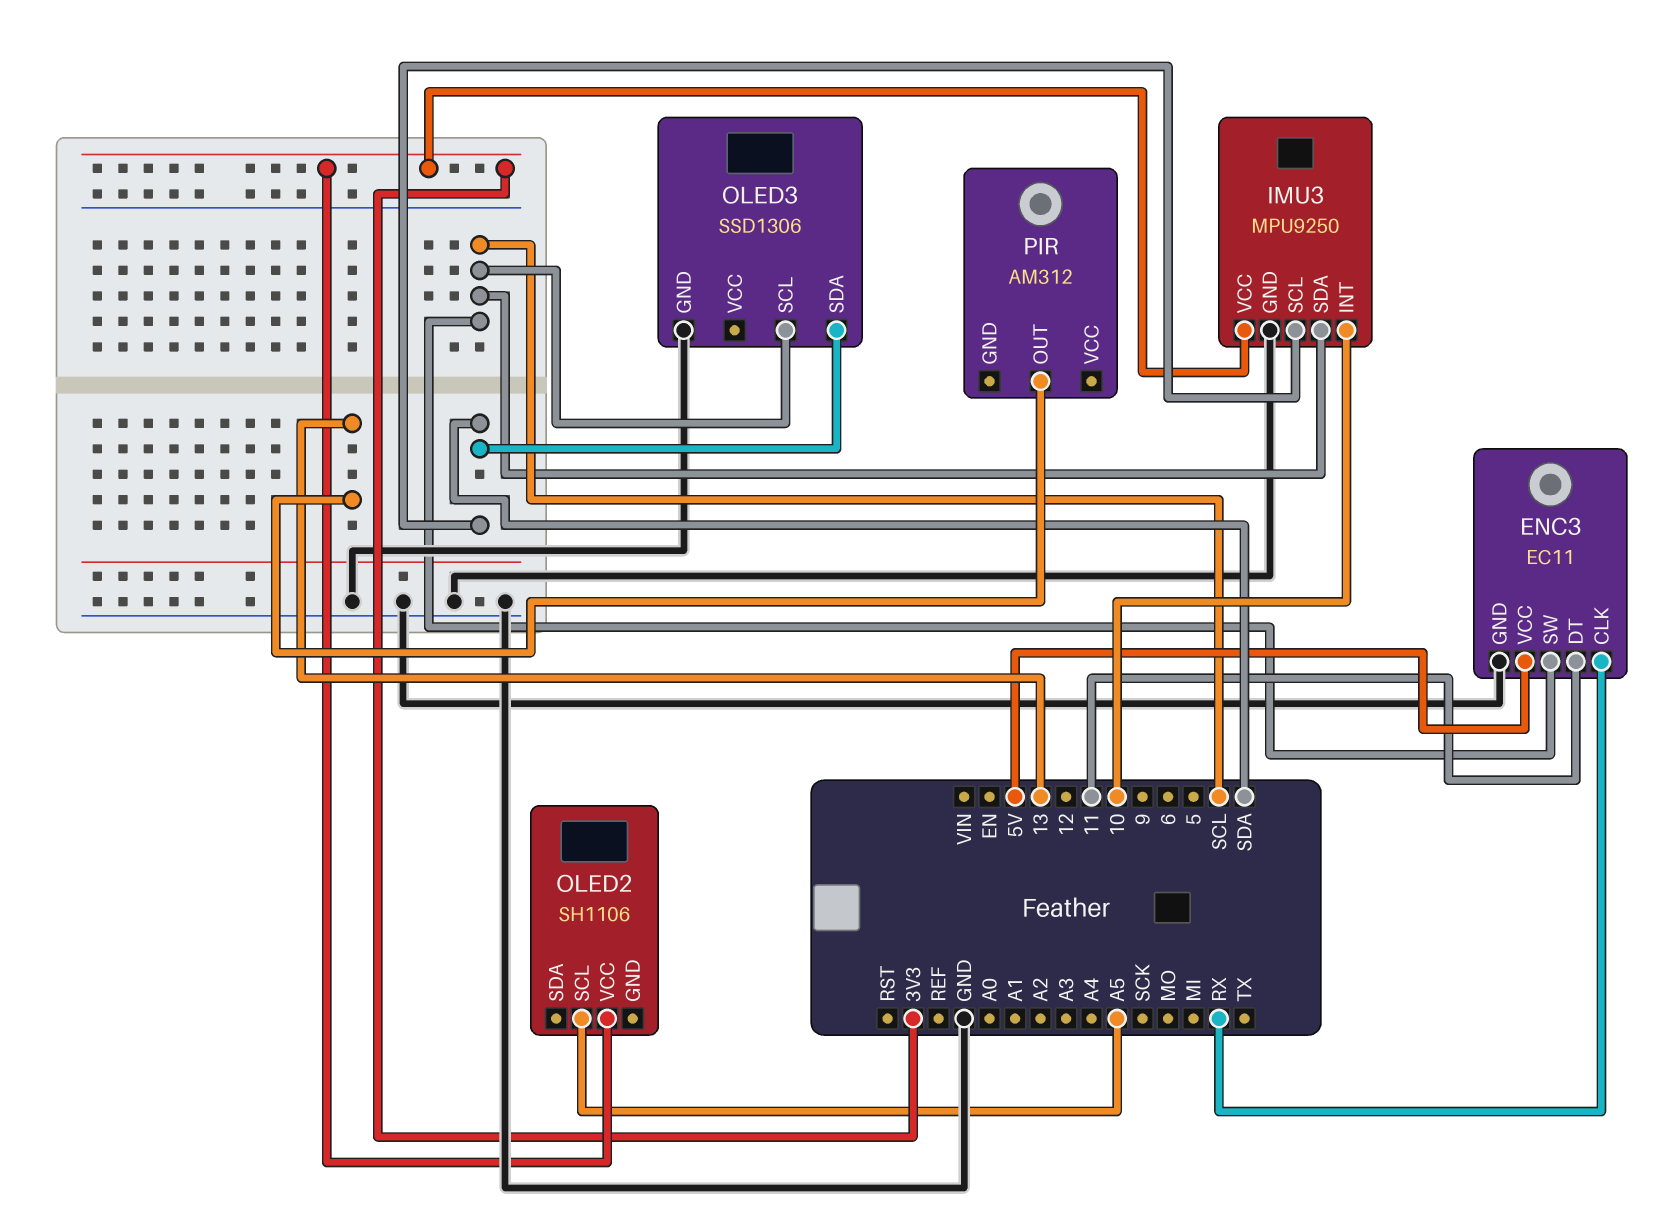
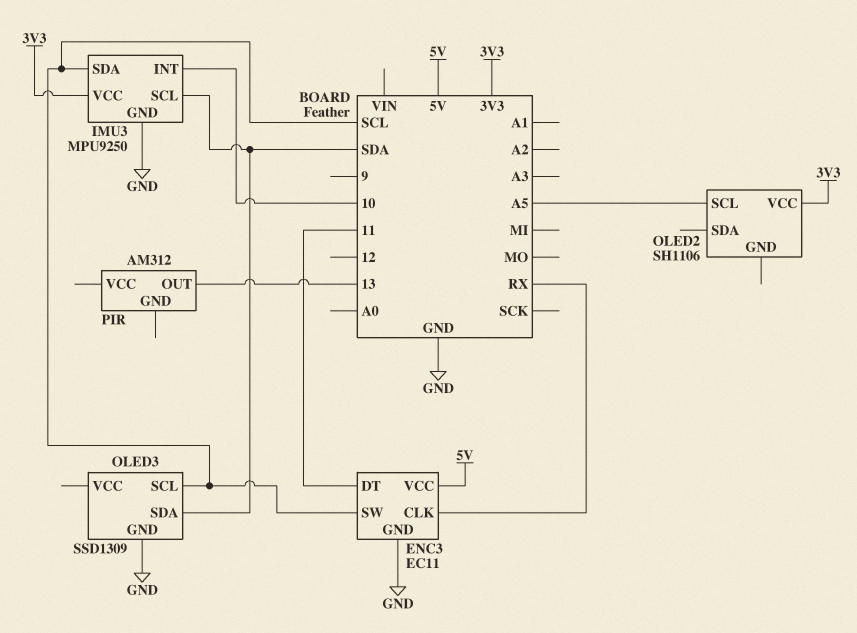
OLED3: SSD1306 -> SSD1309

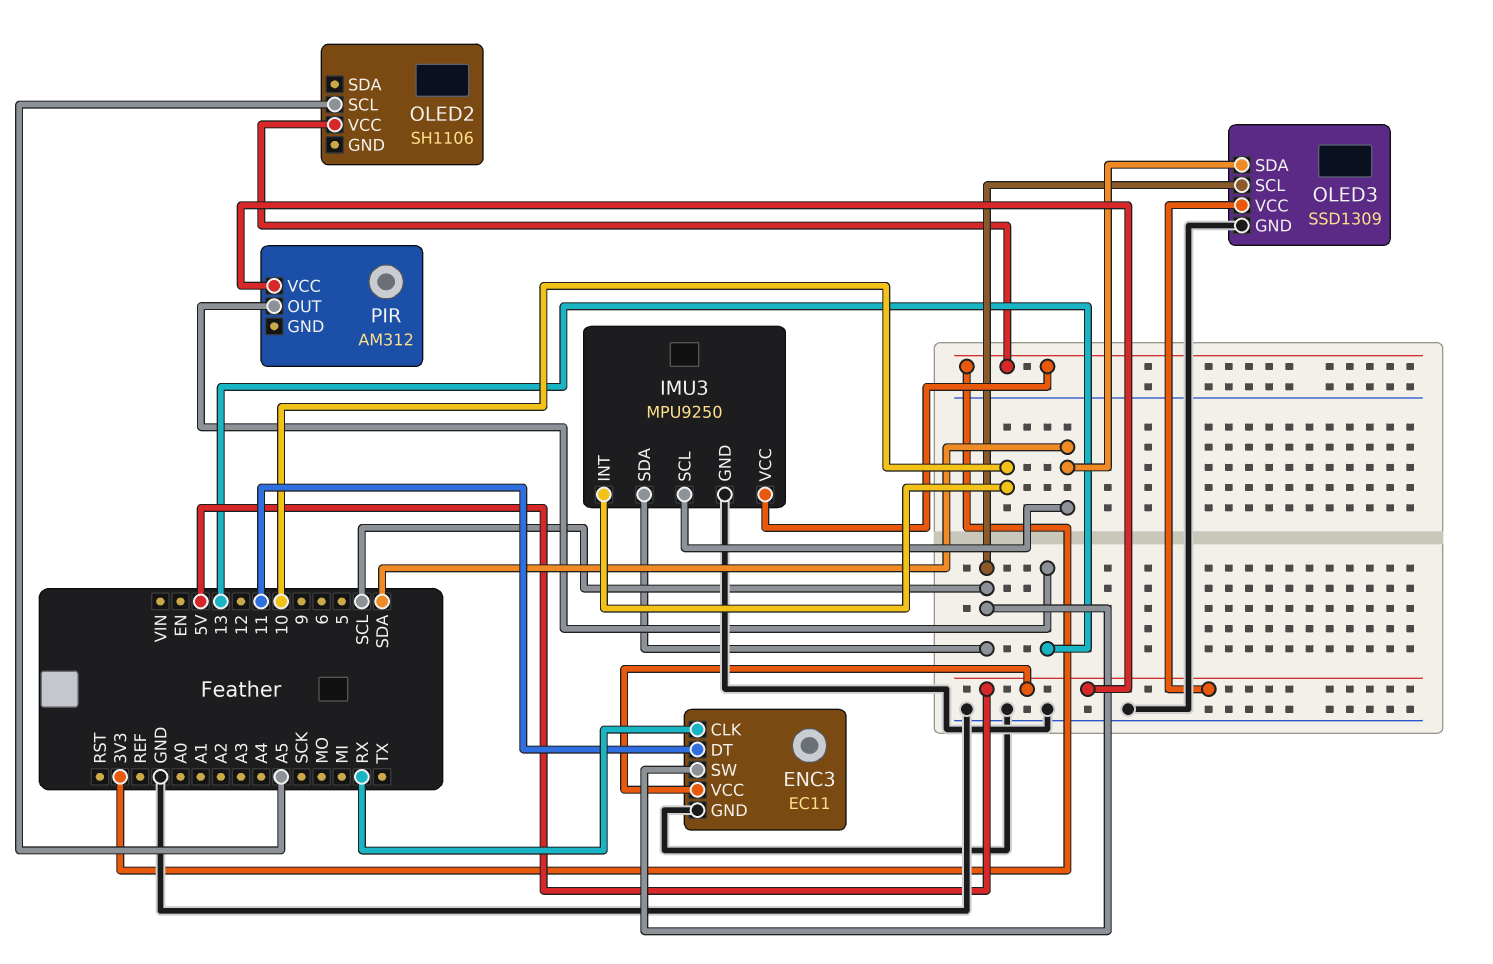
OLED3 pin VCC: none -> 5V
PIR pin VCC: none -> 5V

